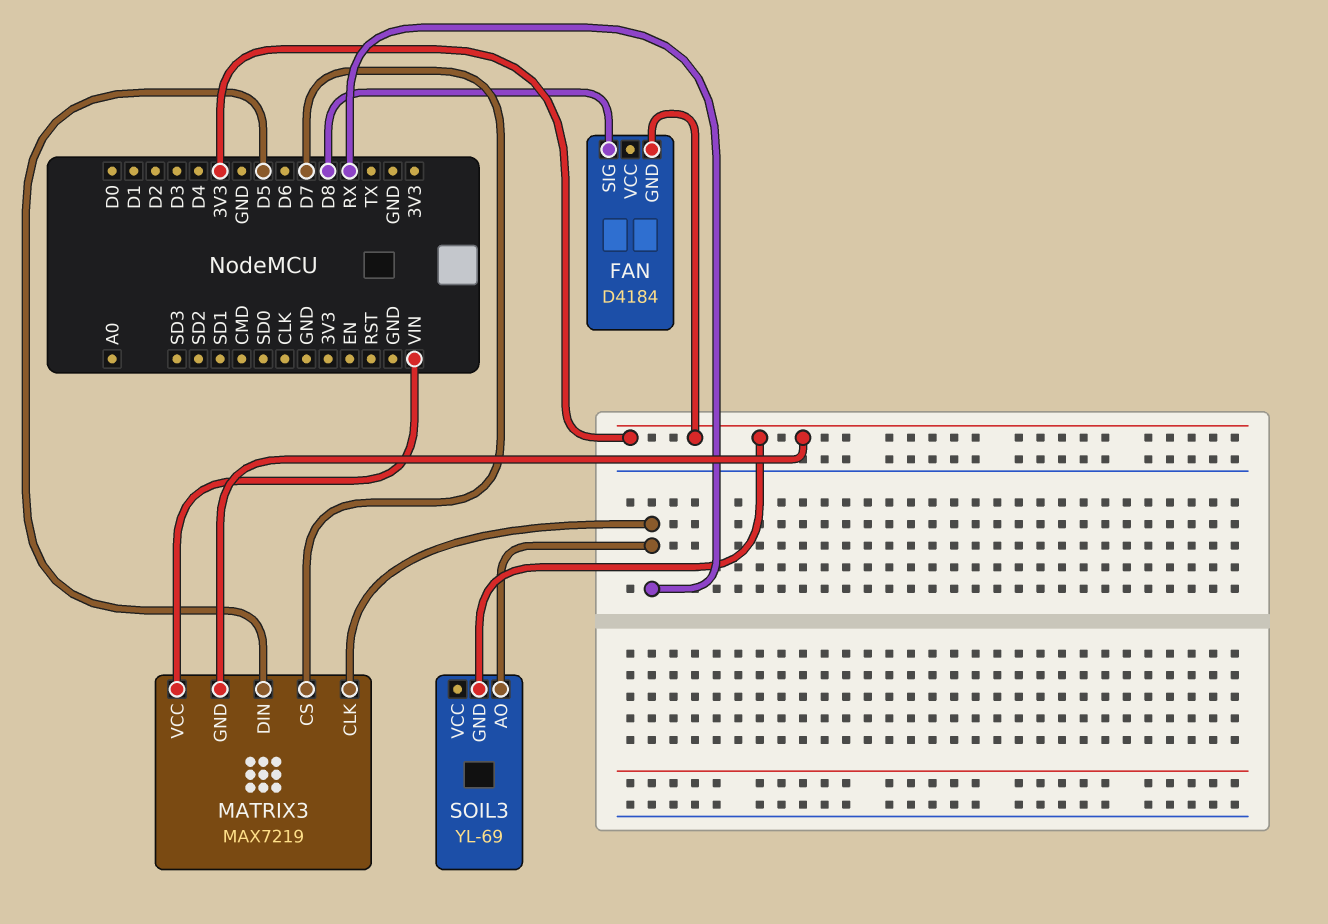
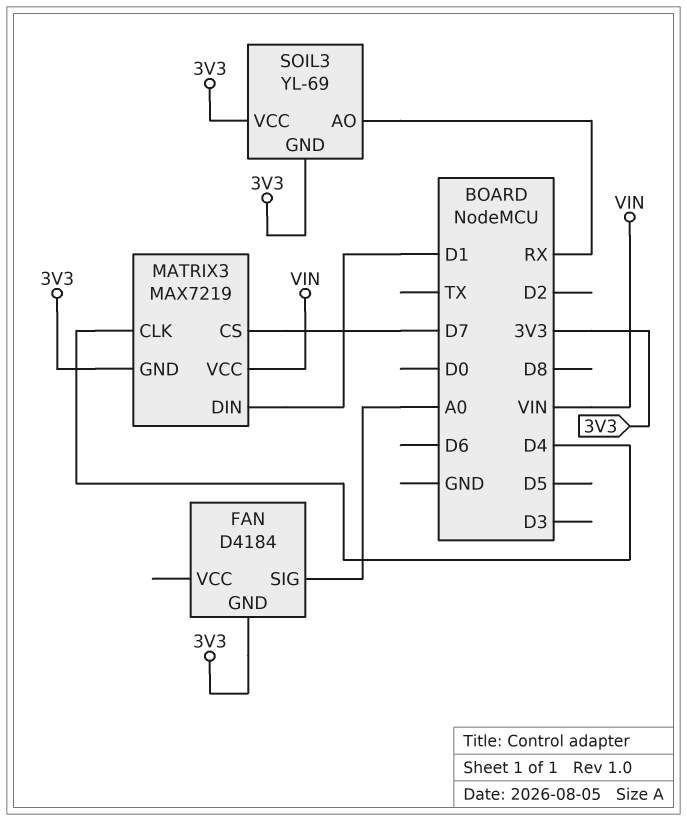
FAN pin SIG: D8 -> A0
MATRIX3 pin CLK: RX -> D4
MATRIX3 pin DIN: D5 -> D1
SOIL3 pin VCC: none -> 3V3

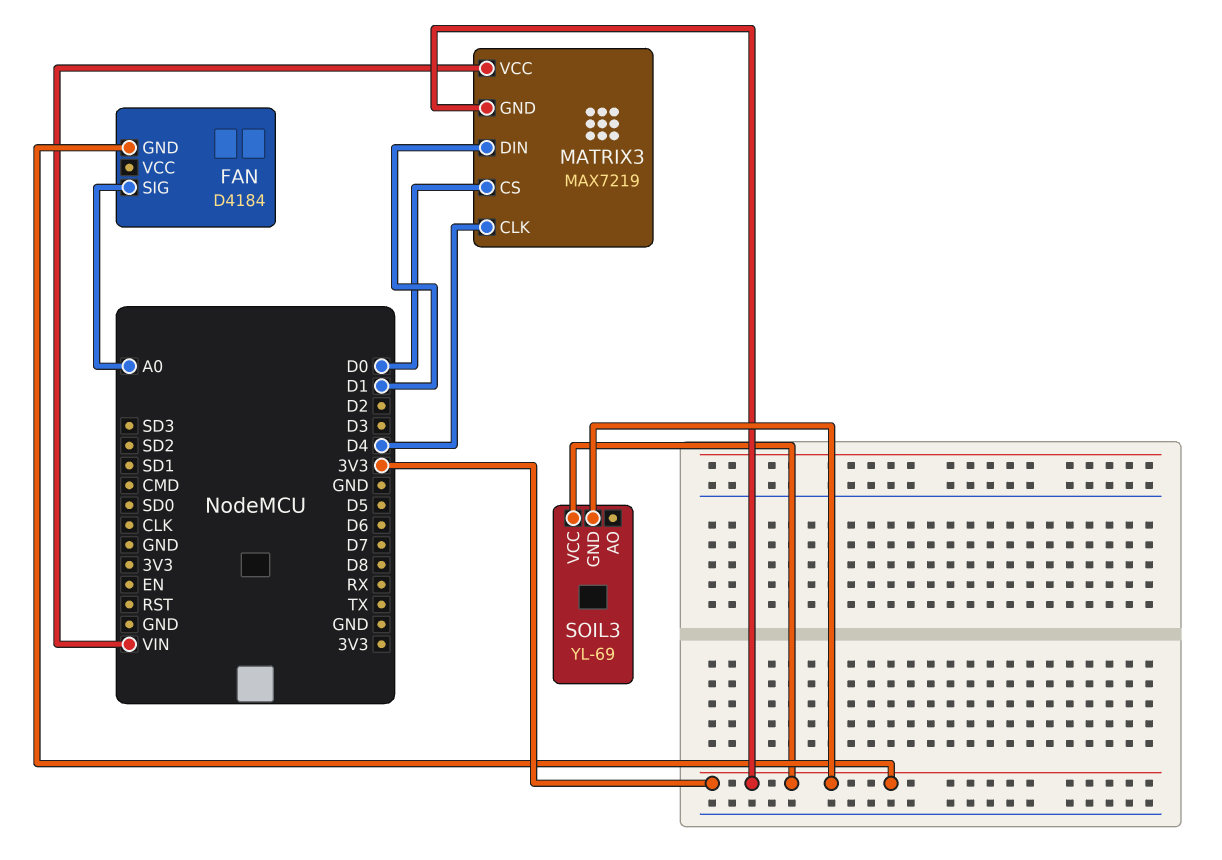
MATRIX3 pin CS: D7 -> D0
SOIL3 pin AO: RX -> none

